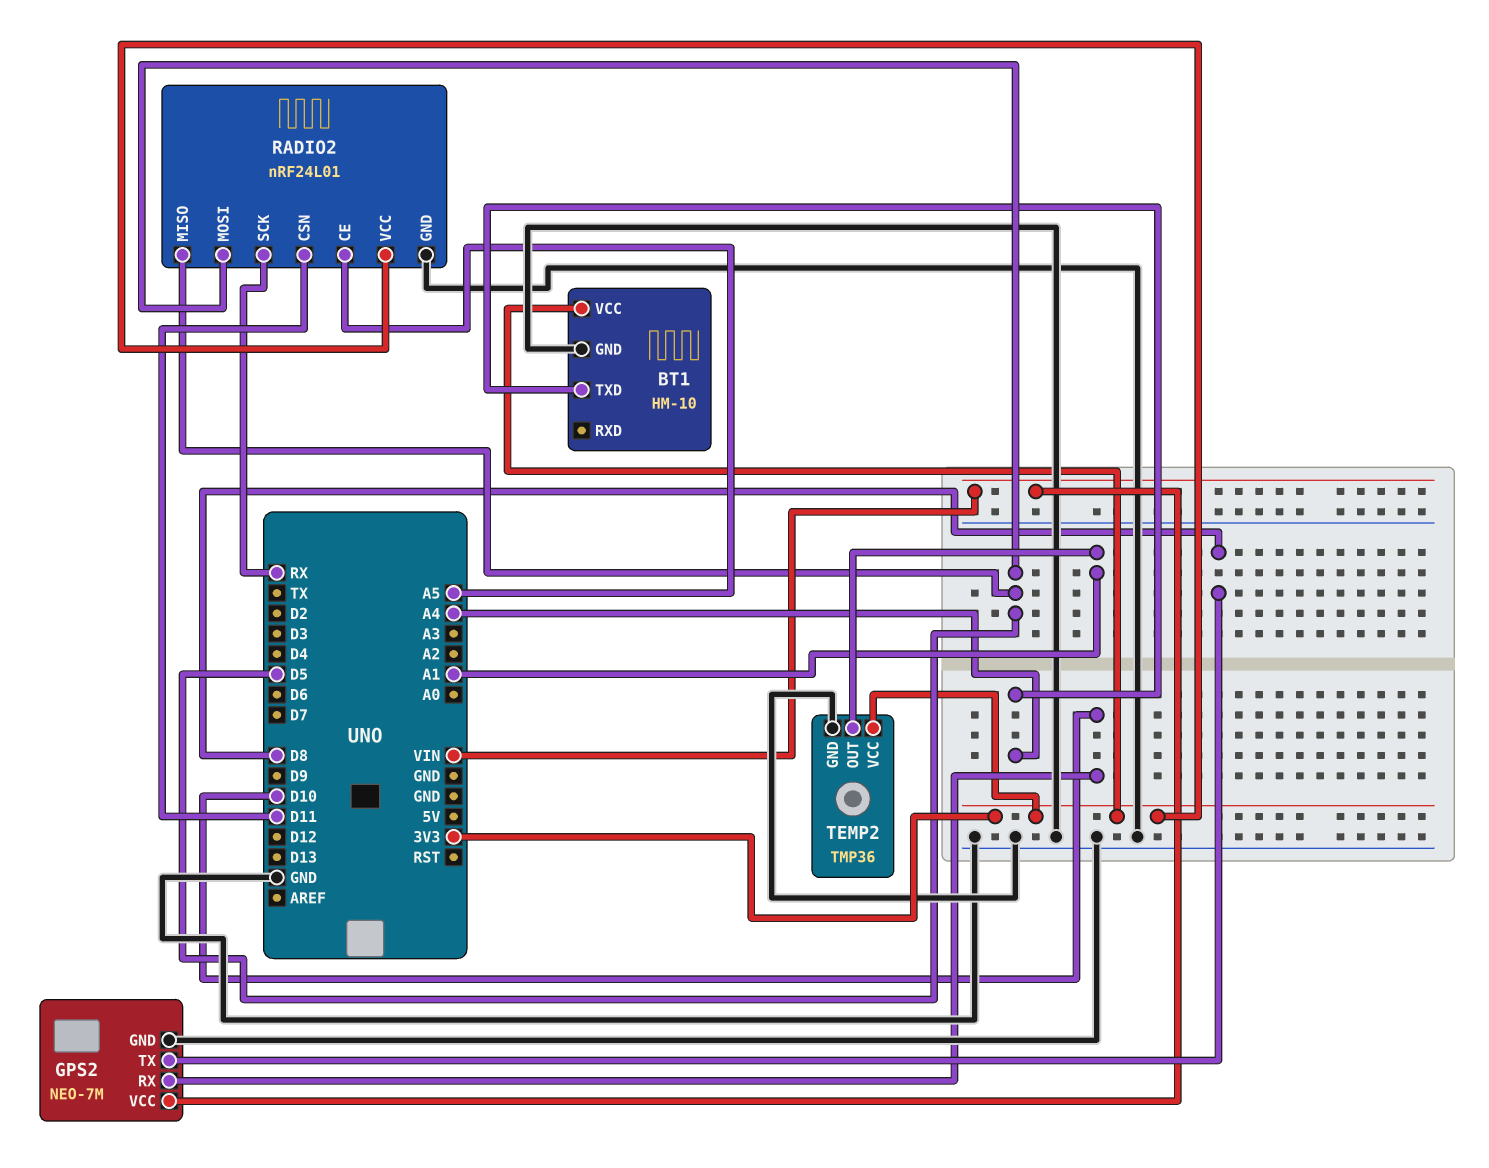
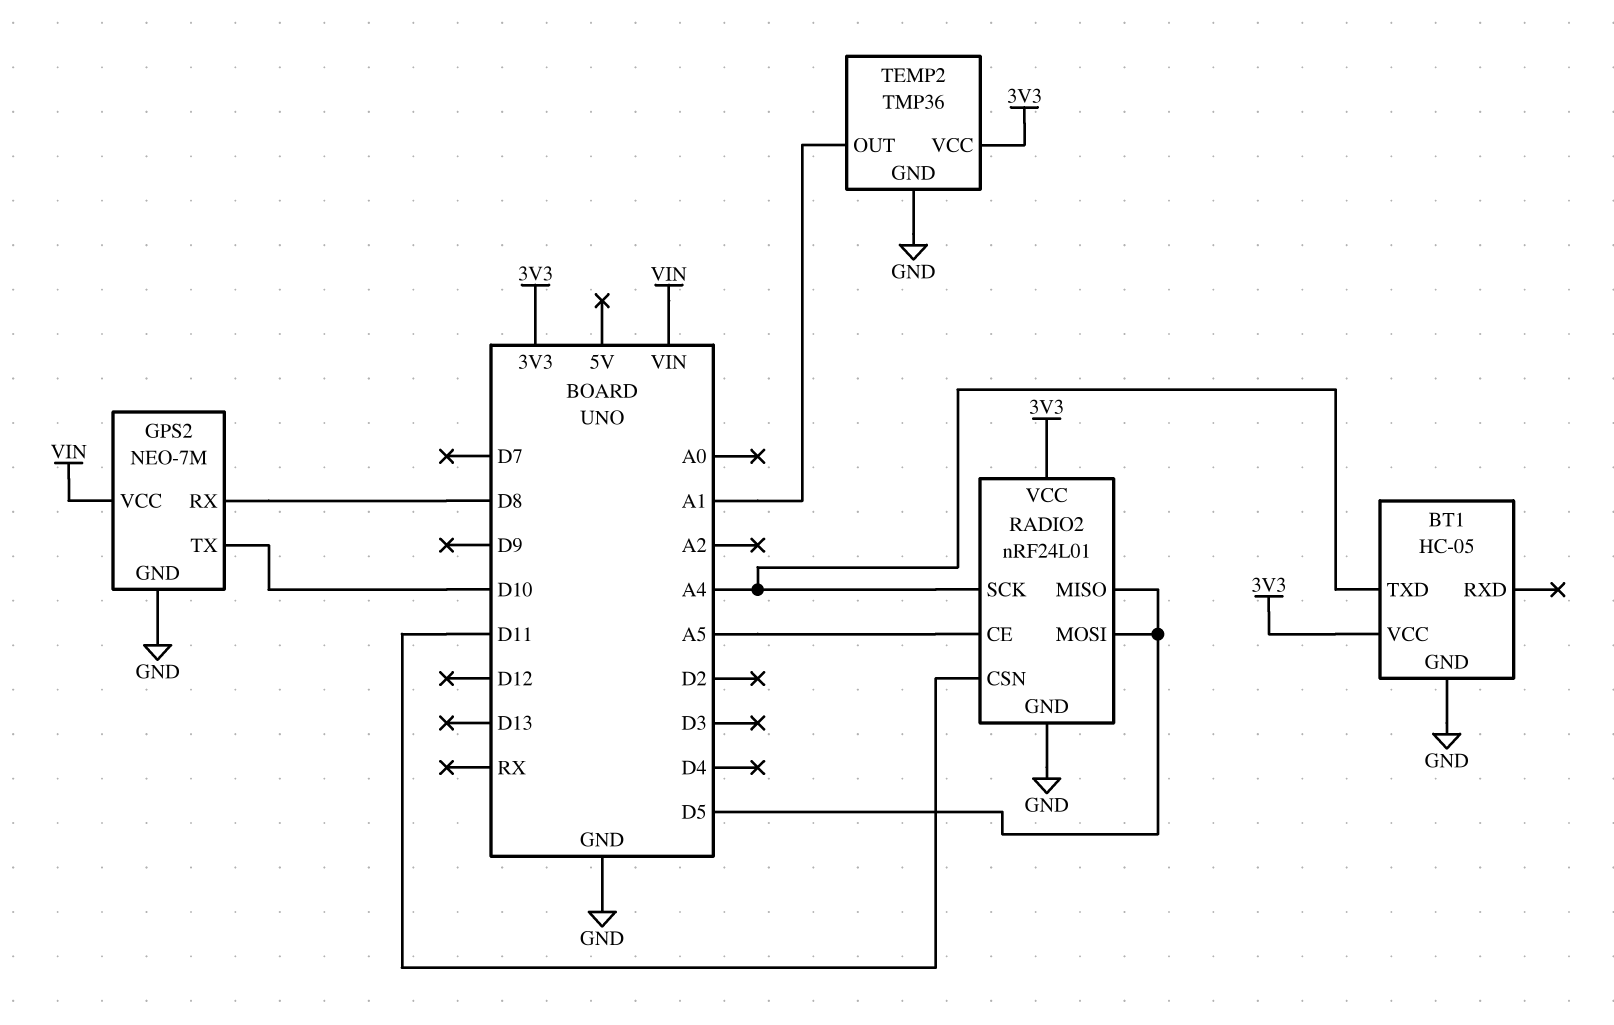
BT1: HM-10 -> HC-05
GPS2 pin RX: D10 -> D8
GPS2 pin TX: D8 -> D10
RADIO2 pin SCK: RX -> A4

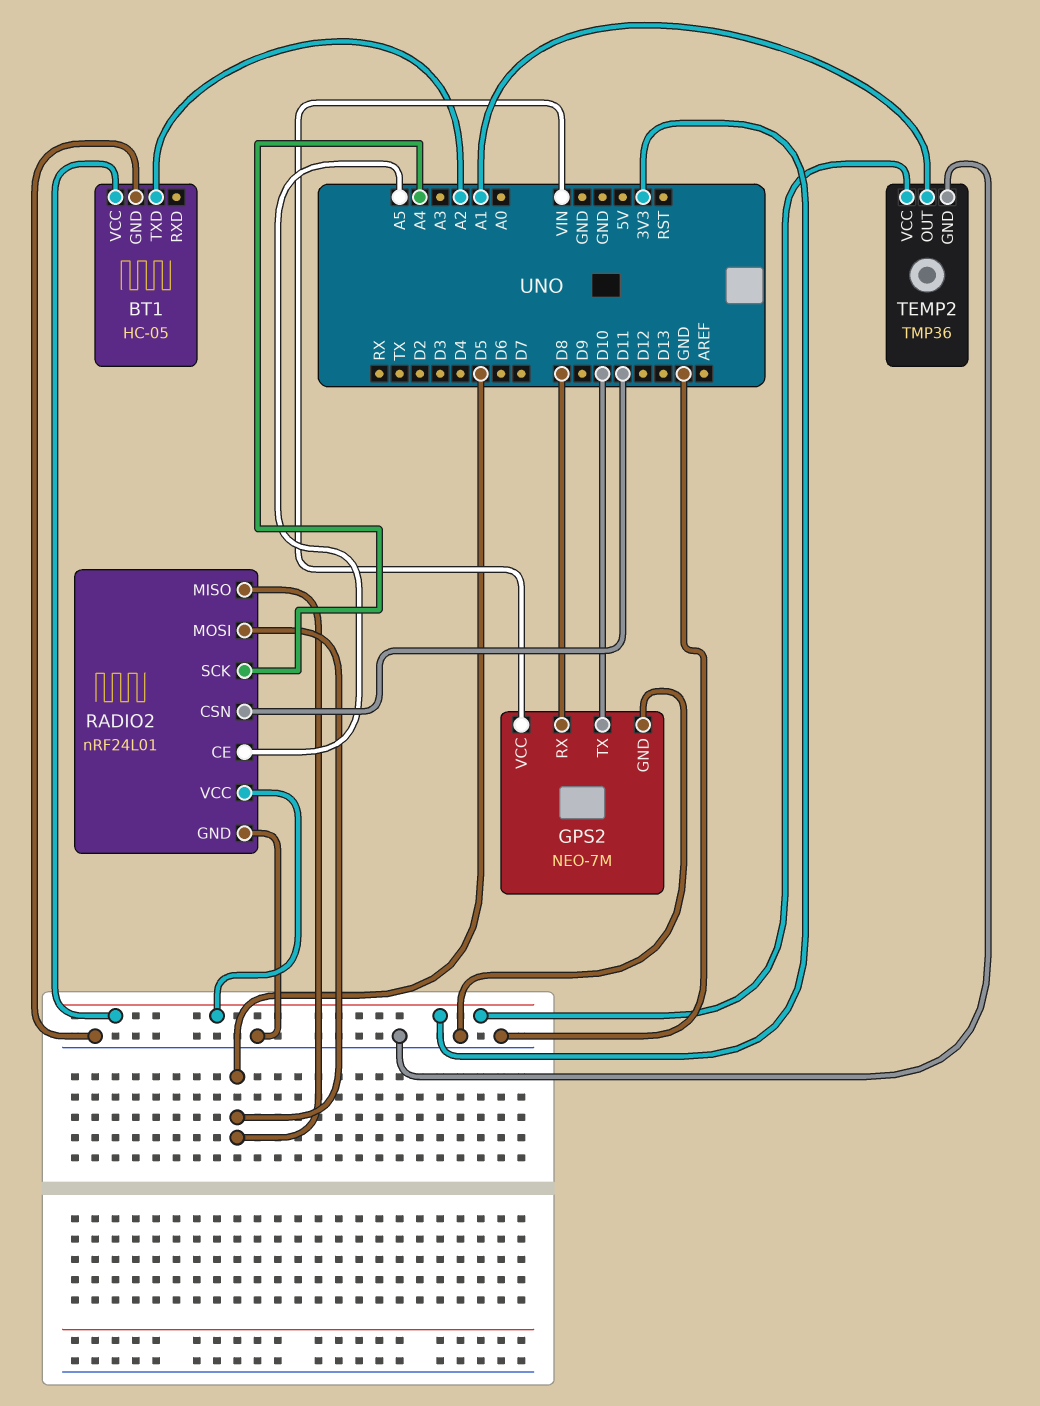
BT1 pin TXD: A4 -> A2

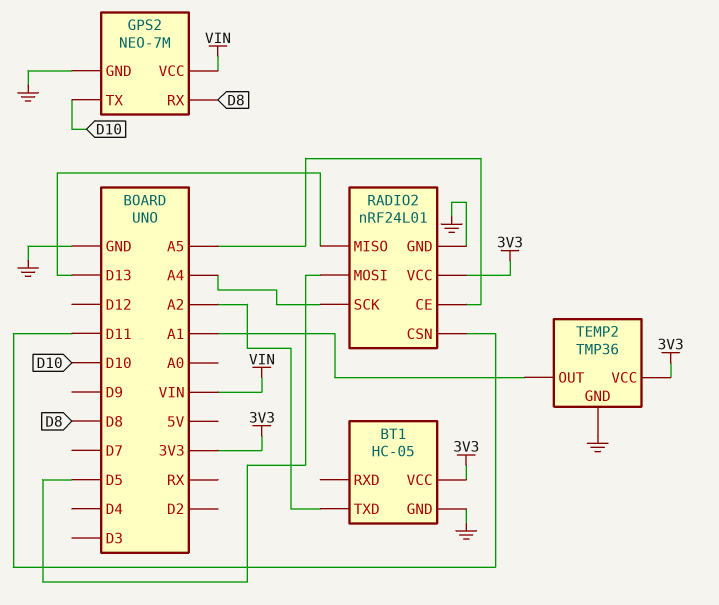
RADIO2 pin MISO: D5 -> D13

